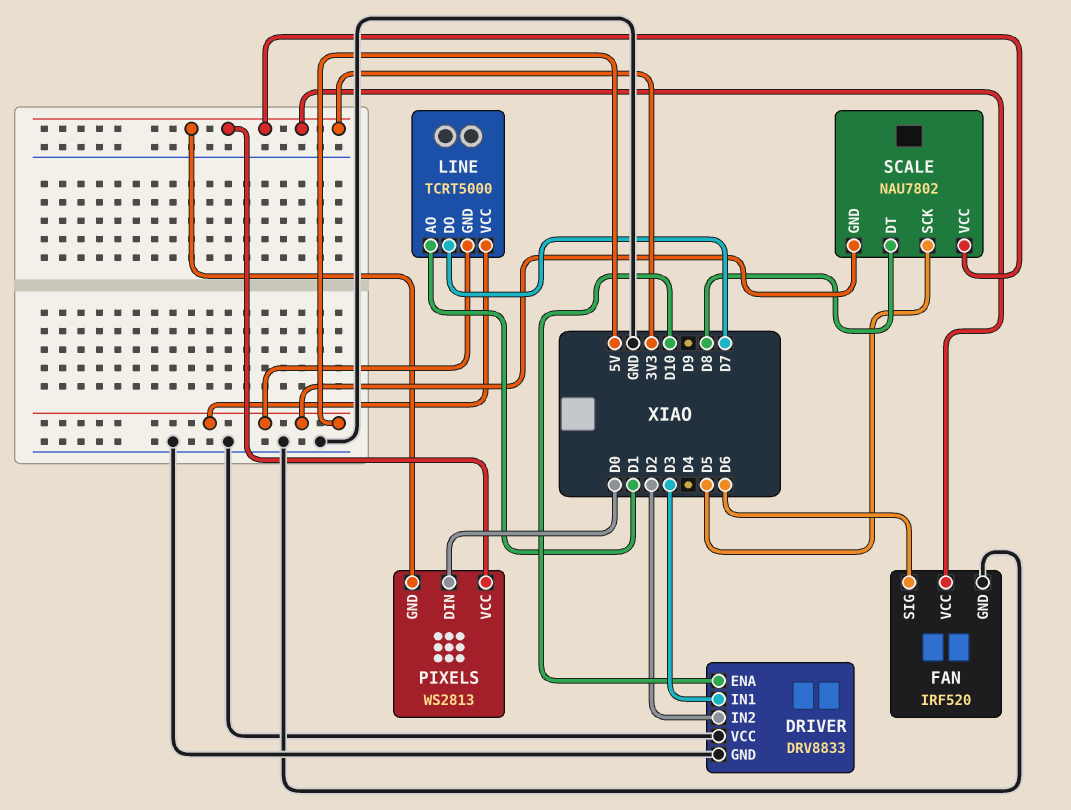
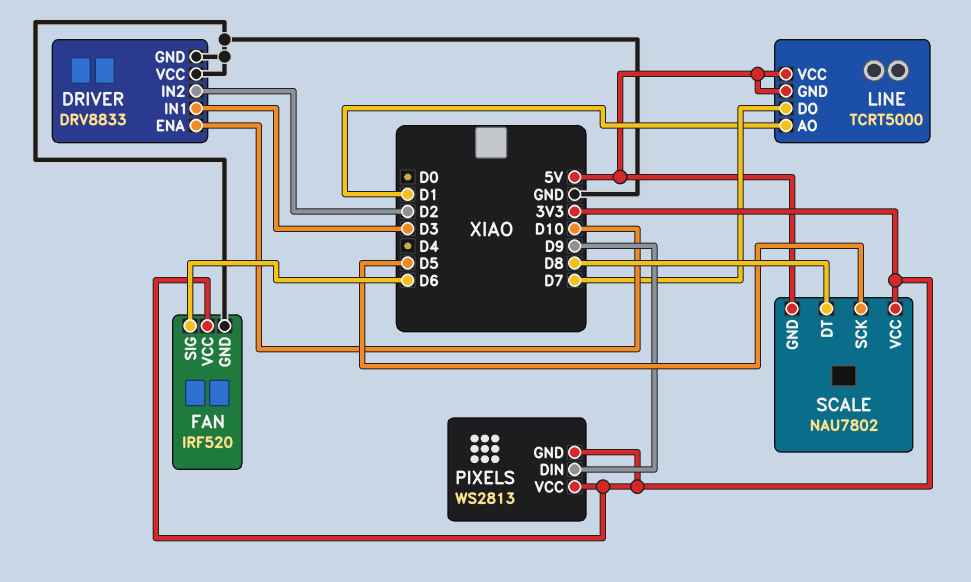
PIXELS pin DIN: D0 -> D9

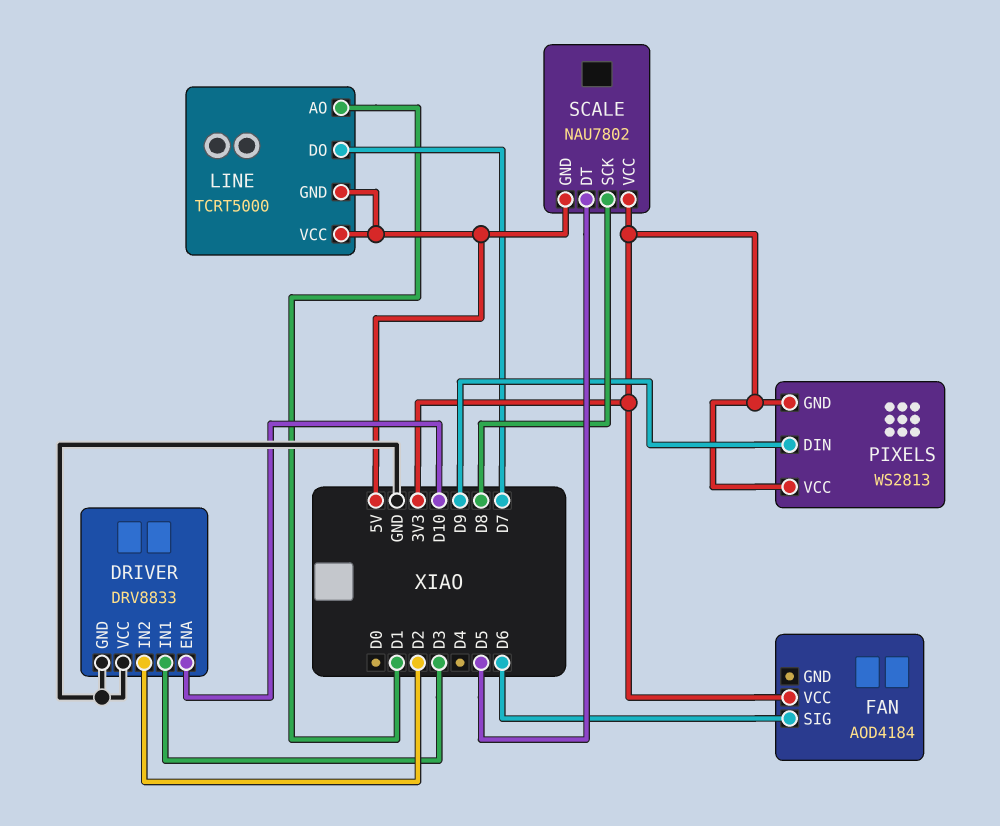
FAN: IRF520 -> AOD4184
FAN pin GND: GND -> none
SCALE pin DT: D8 -> D5
SCALE pin SCK: D5 -> D8

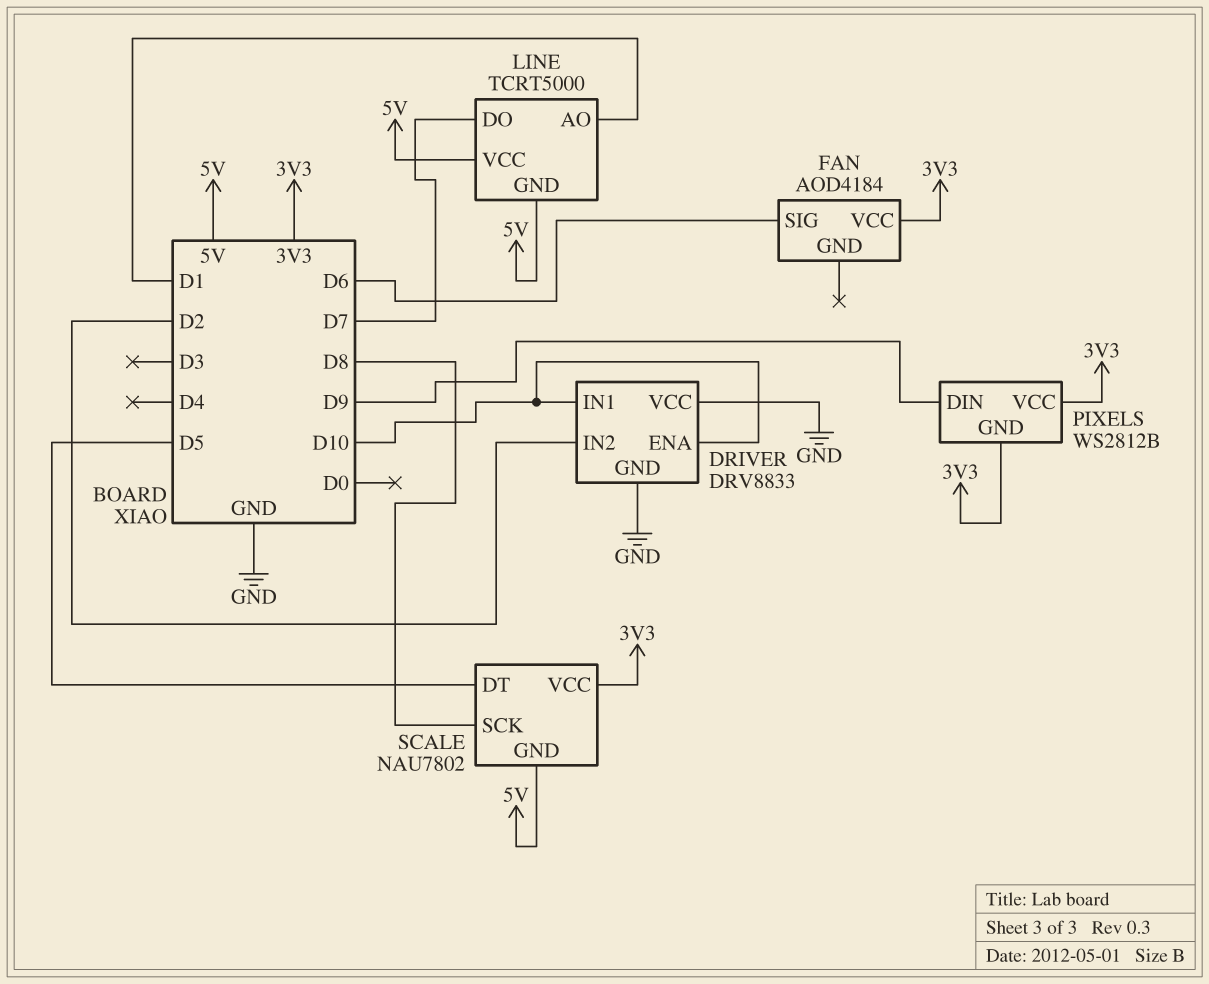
DRIVER pin IN1: D3 -> D10
PIXELS: WS2813 -> WS2812B

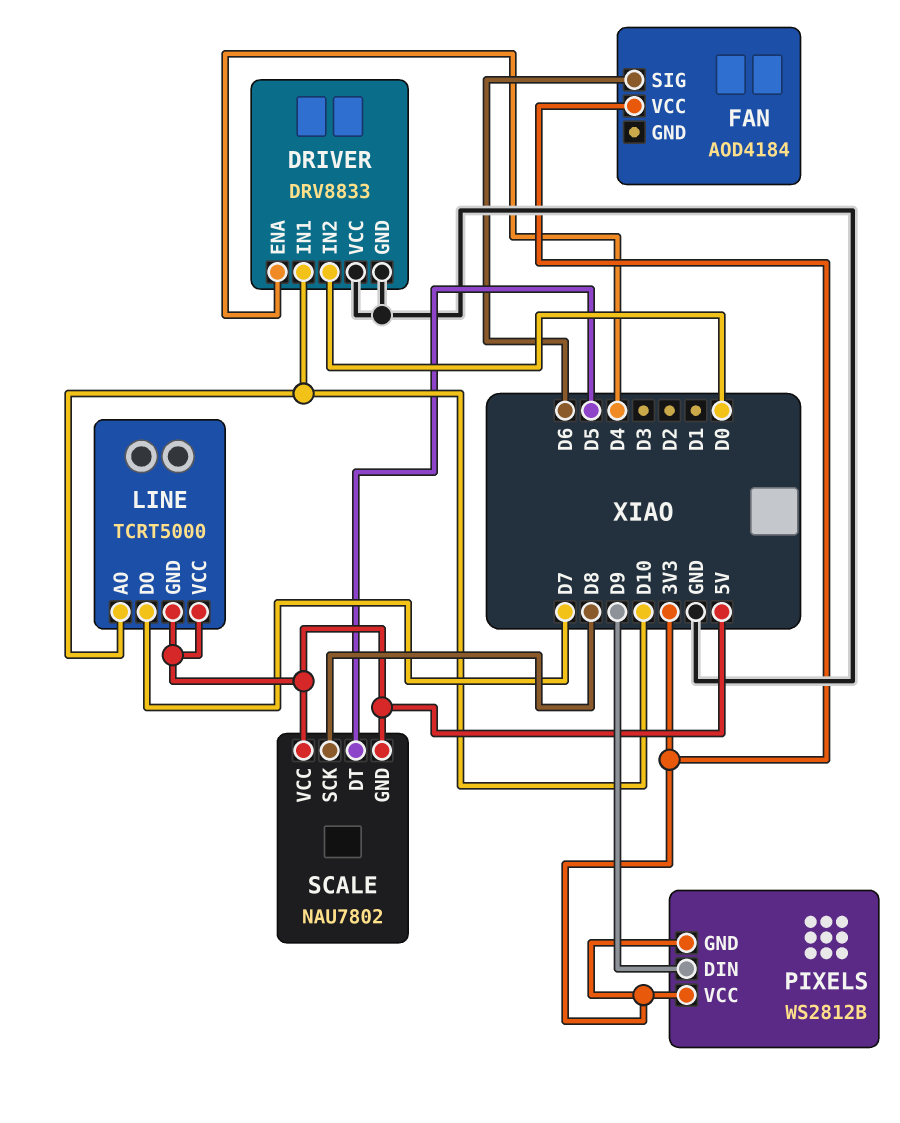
DRIVER pin ENA: D10 -> D4
DRIVER pin IN2: D2 -> D0
LINE pin AO: D1 -> D10
SCALE pin VCC: 3V3 -> 5V

